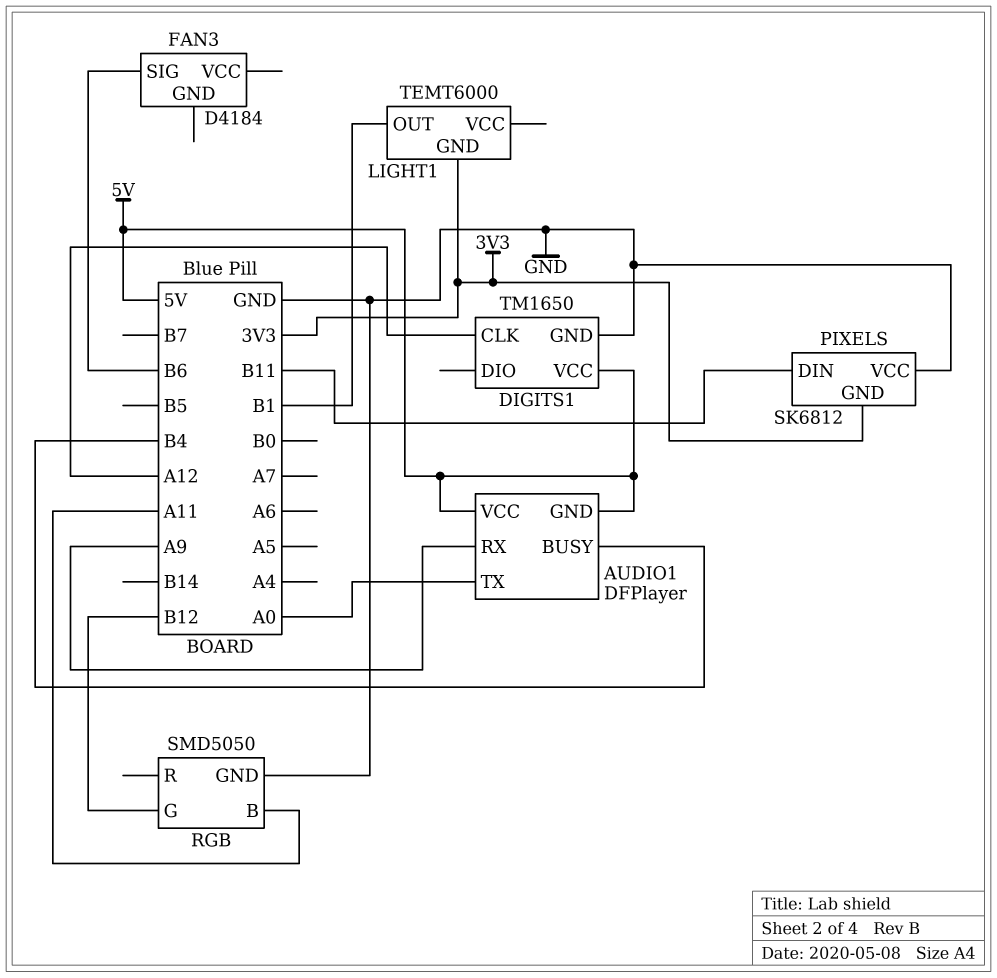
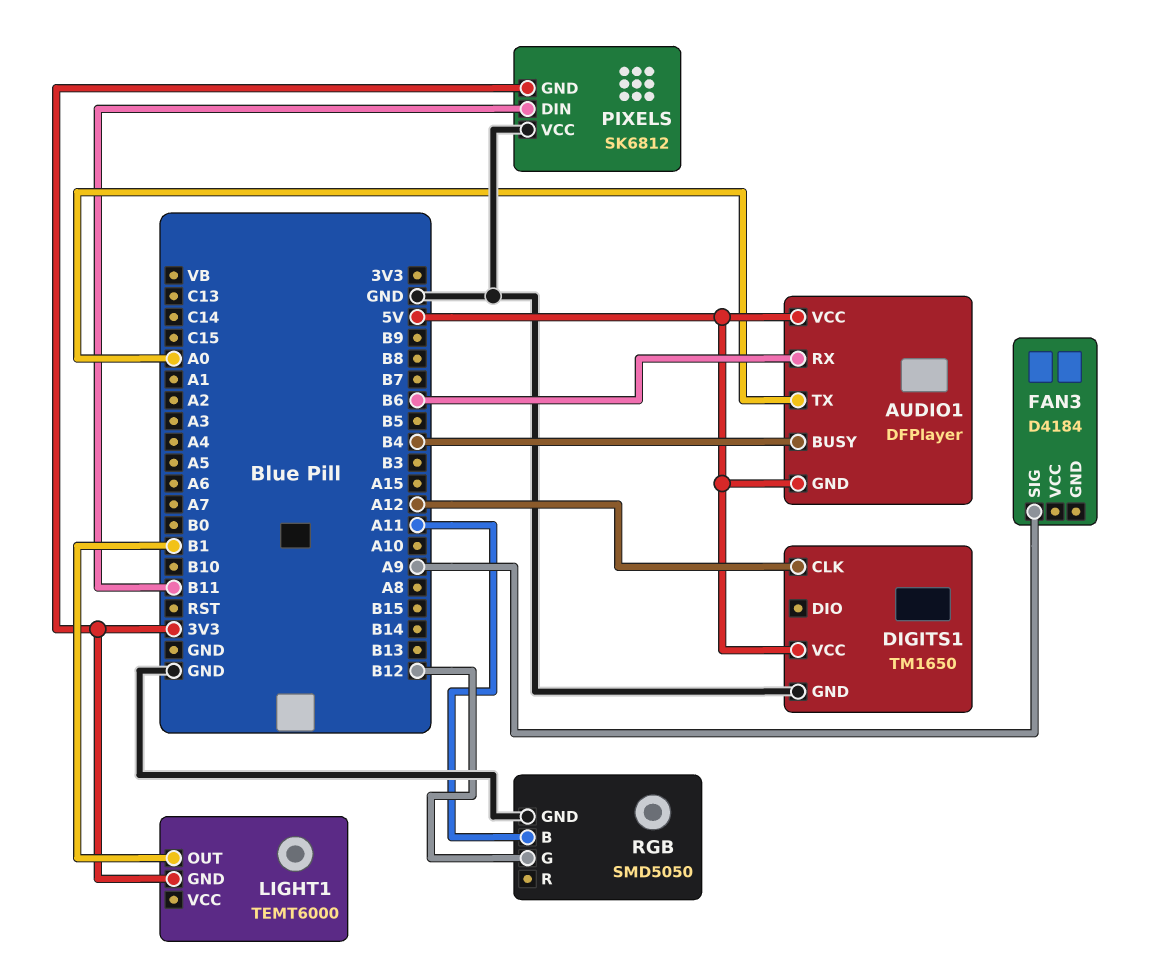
AUDIO1 pin RX: A9 -> B6
FAN3 pin SIG: B6 -> A9

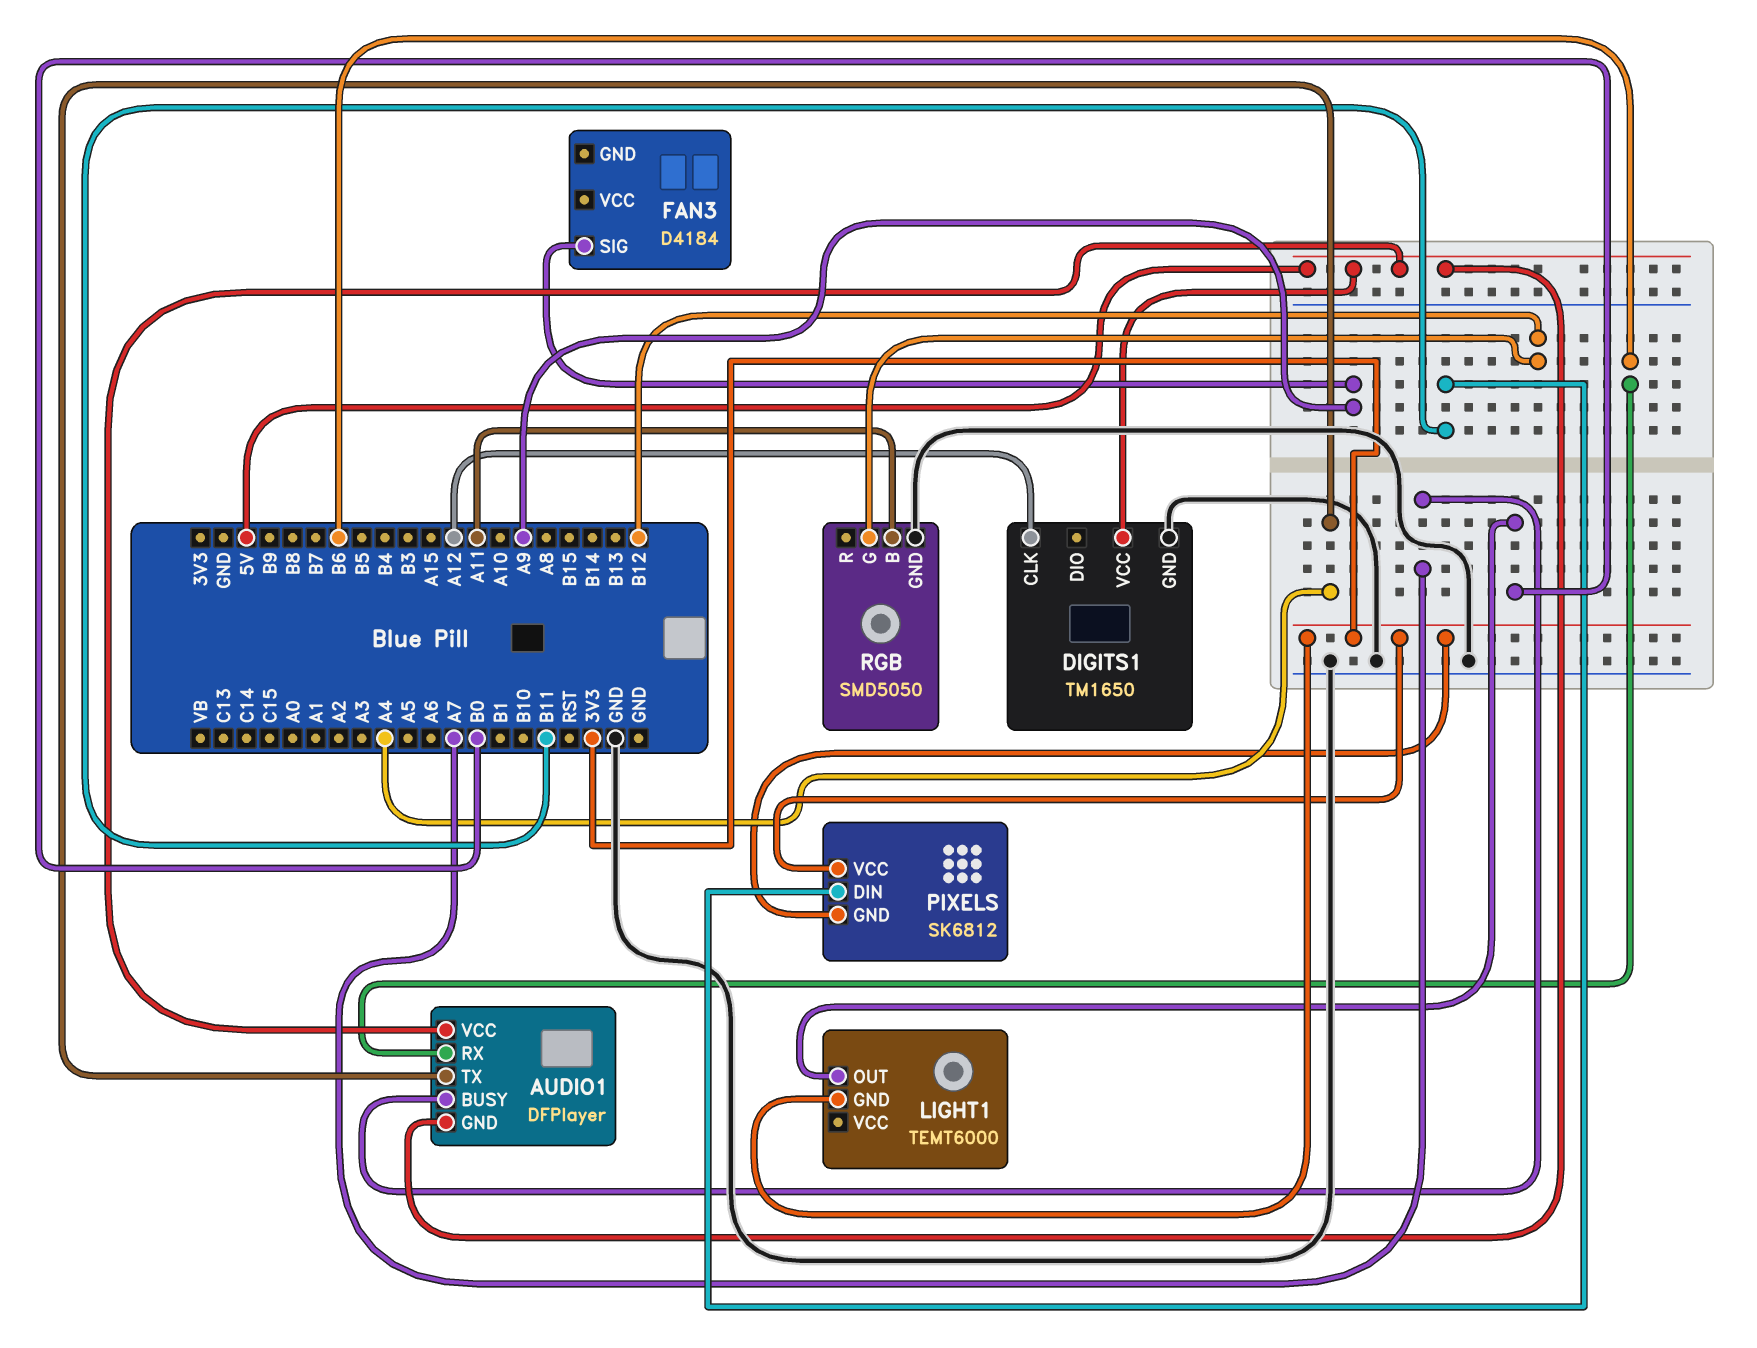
AUDIO1 pin BUSY: B4 -> A7
AUDIO1 pin TX: A0 -> A4
LIGHT1 pin OUT: B1 -> B0
PIXELS pin VCC: GND -> 3V3

